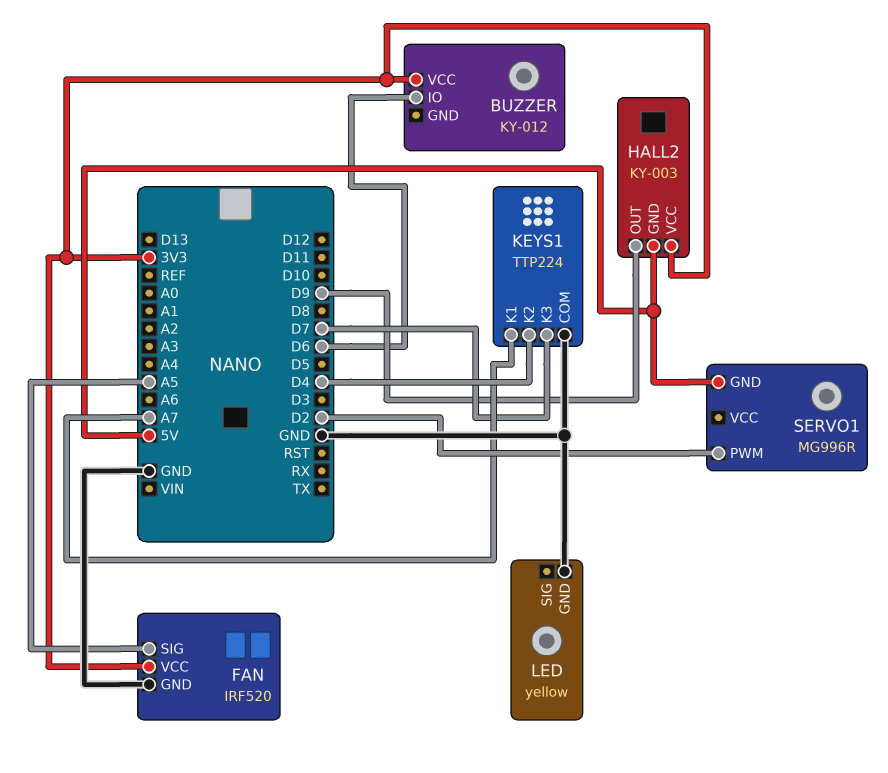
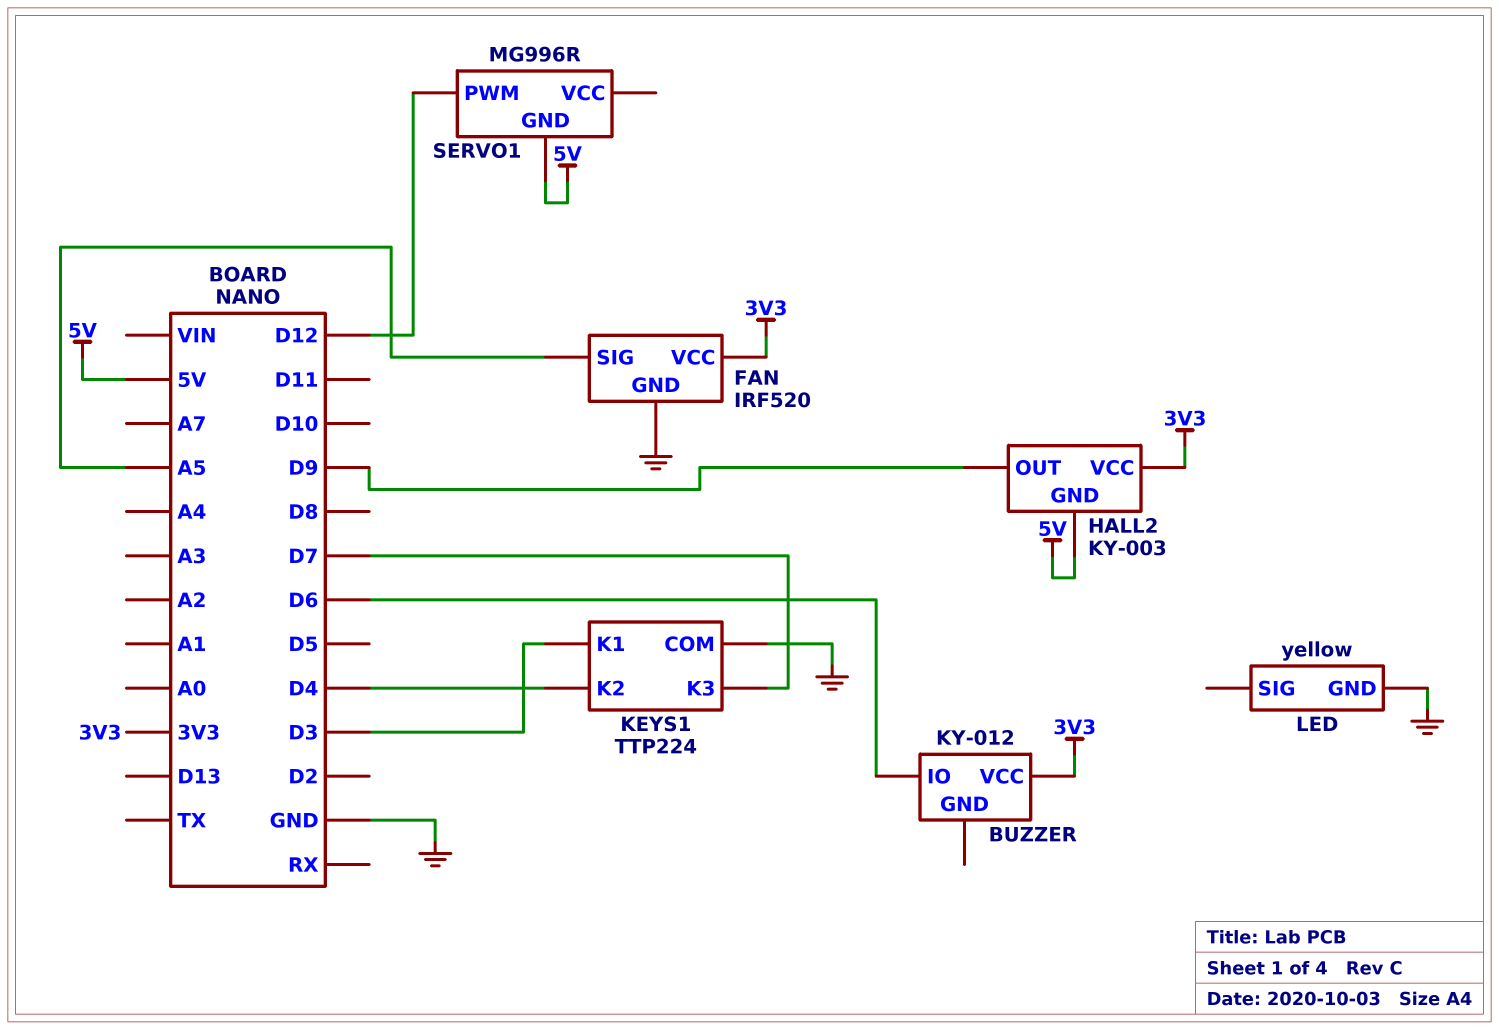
KEYS1 pin K1: A7 -> D3
SERVO1 pin PWM: D2 -> D12

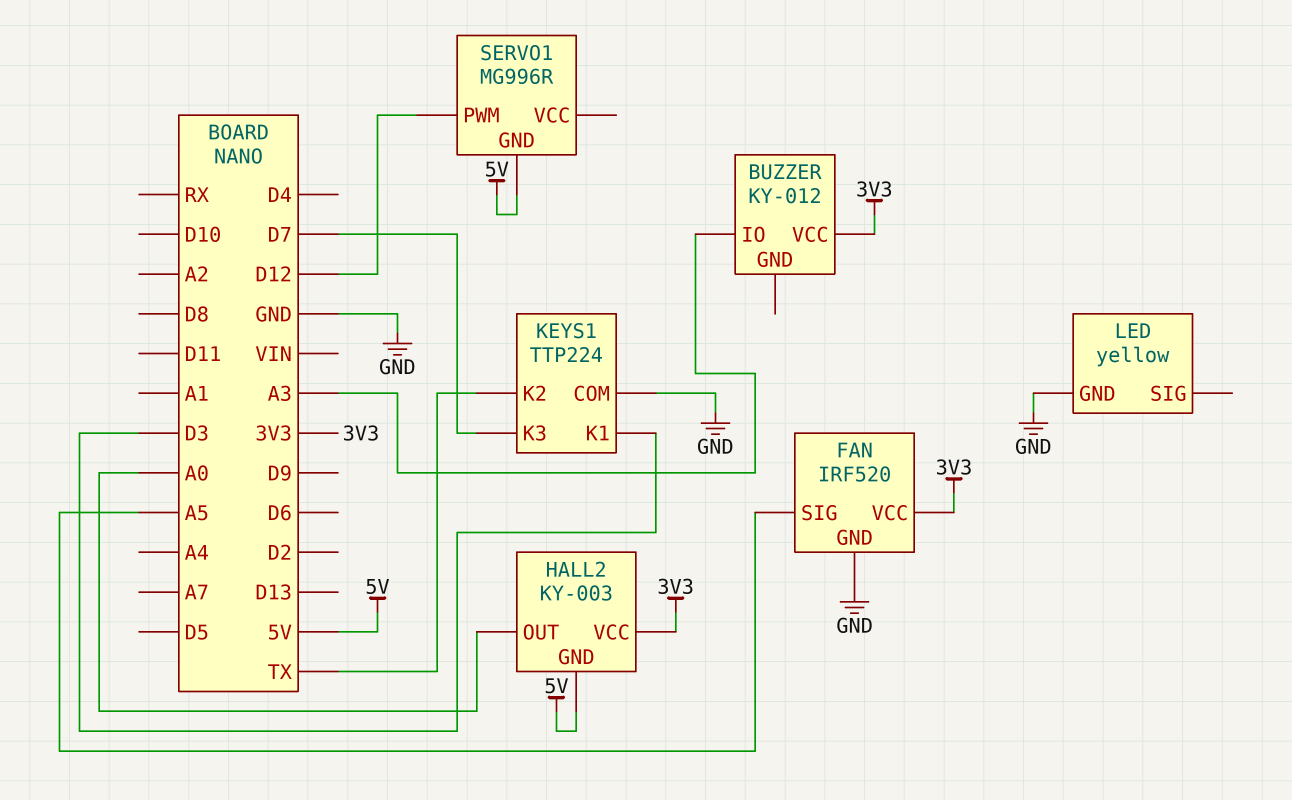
BUZZER pin IO: D6 -> A3
HALL2 pin OUT: D9 -> A0
KEYS1 pin K2: D4 -> TX

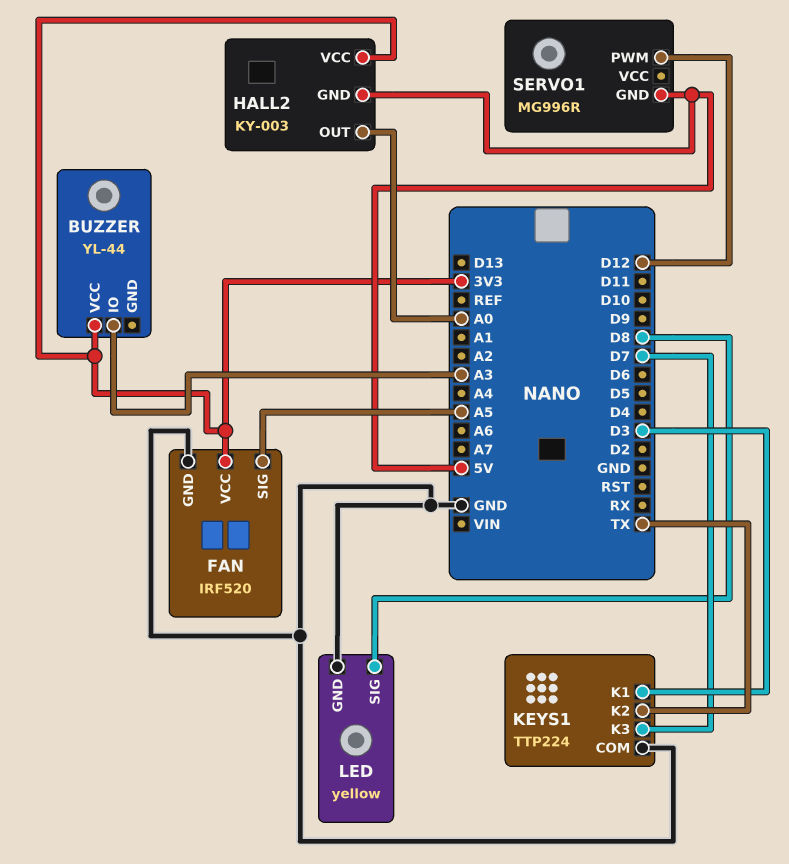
BUZZER: KY-012 -> YL-44
LED pin SIG: none -> D8

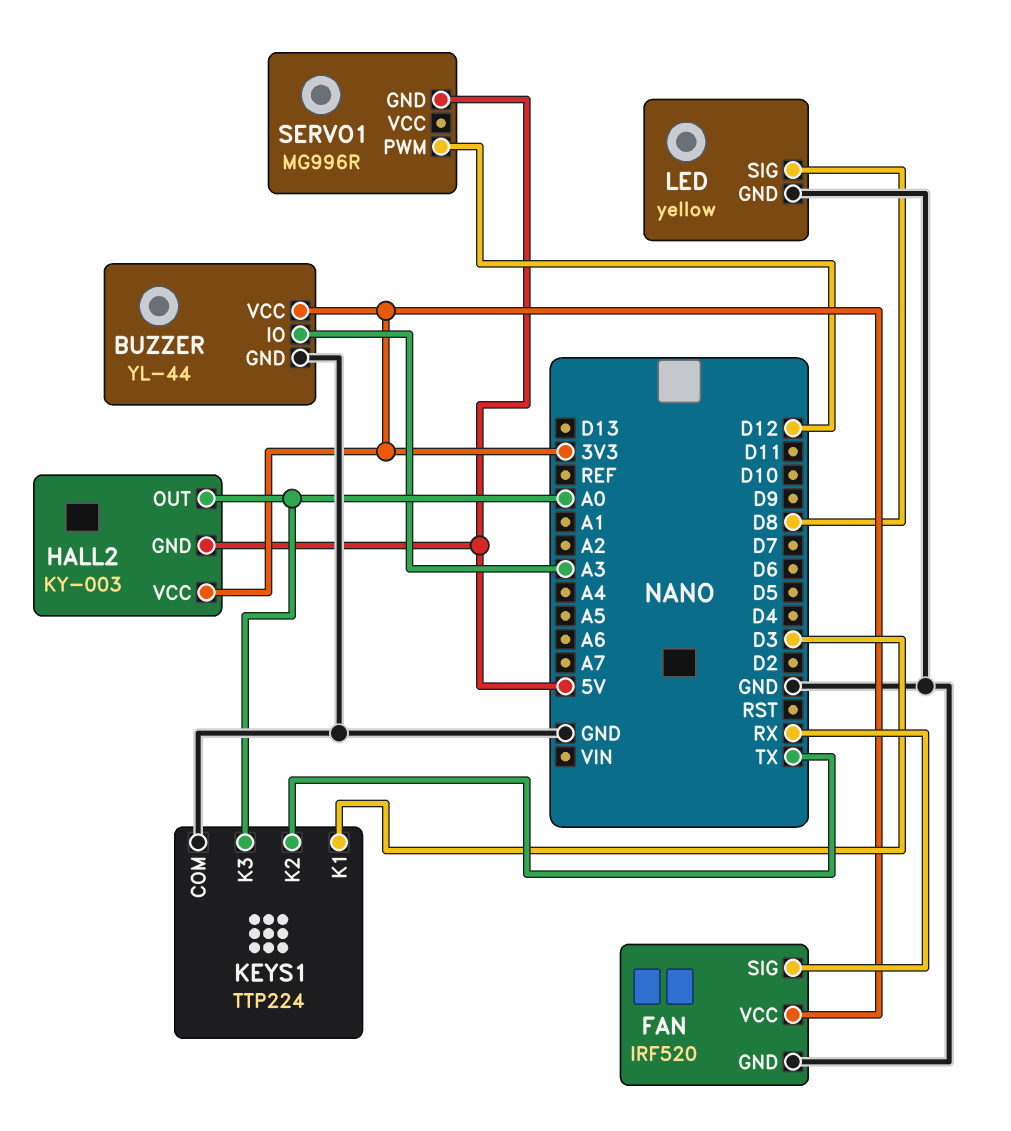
BUZZER pin GND: none -> GND
FAN pin SIG: A5 -> RX
KEYS1 pin K3: D7 -> A0

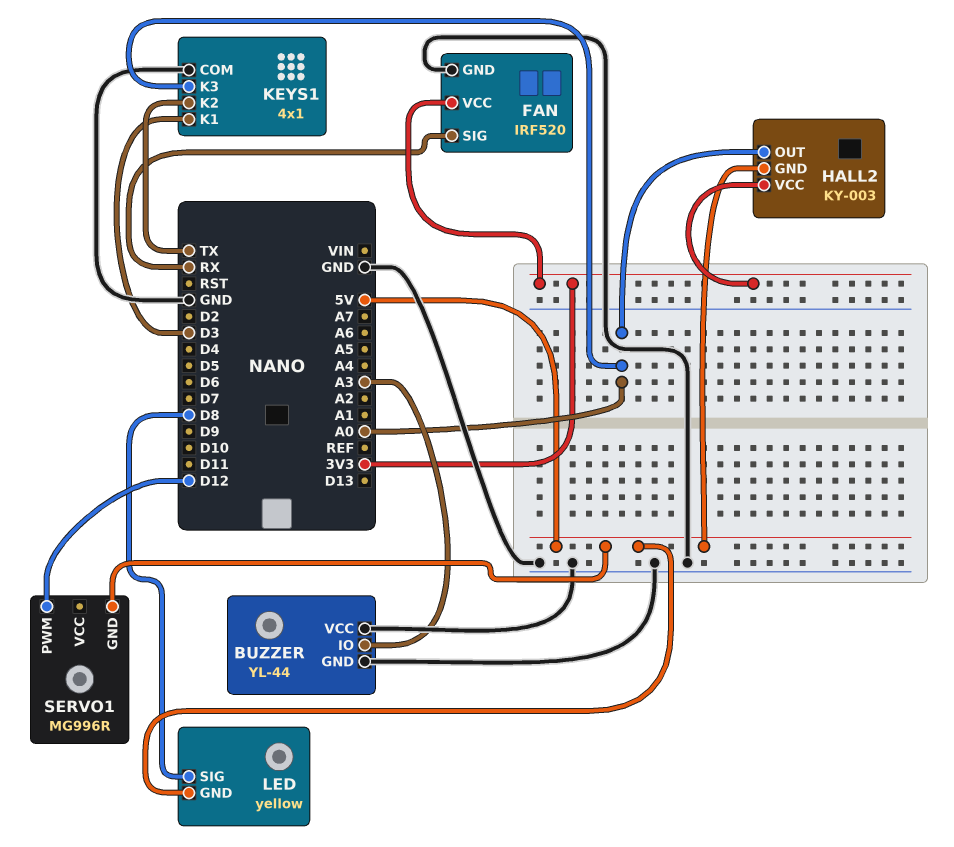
BUZZER pin VCC: 3V3 -> GND
KEYS1: TTP224 -> 4x1
LED pin GND: GND -> 5V

